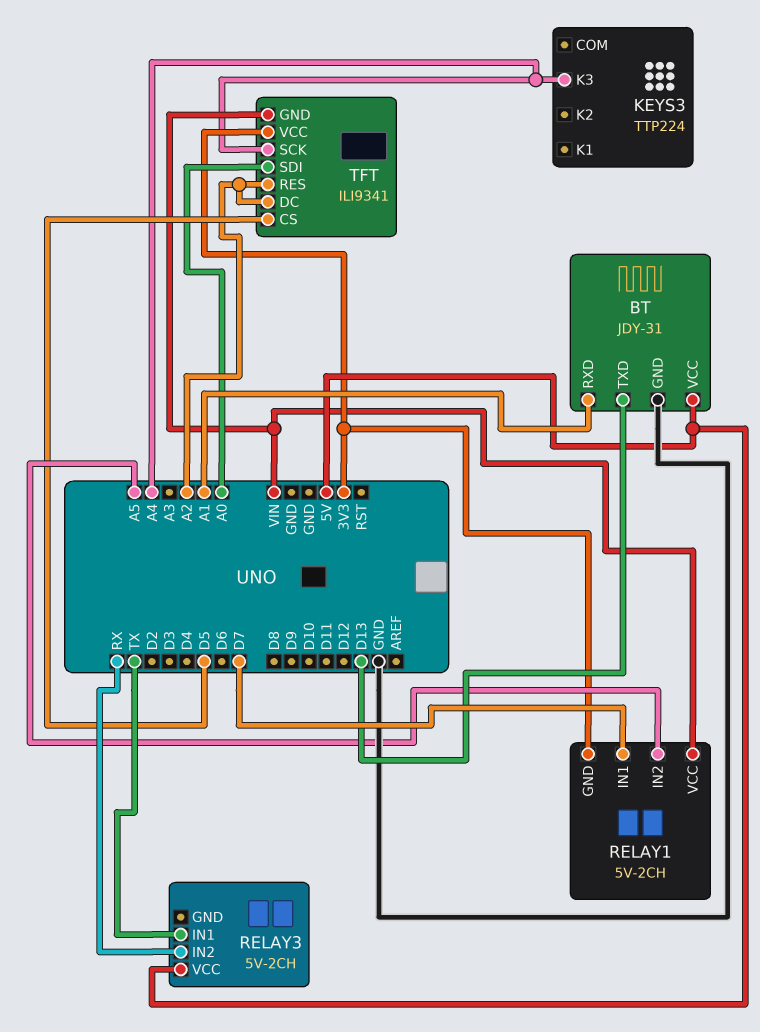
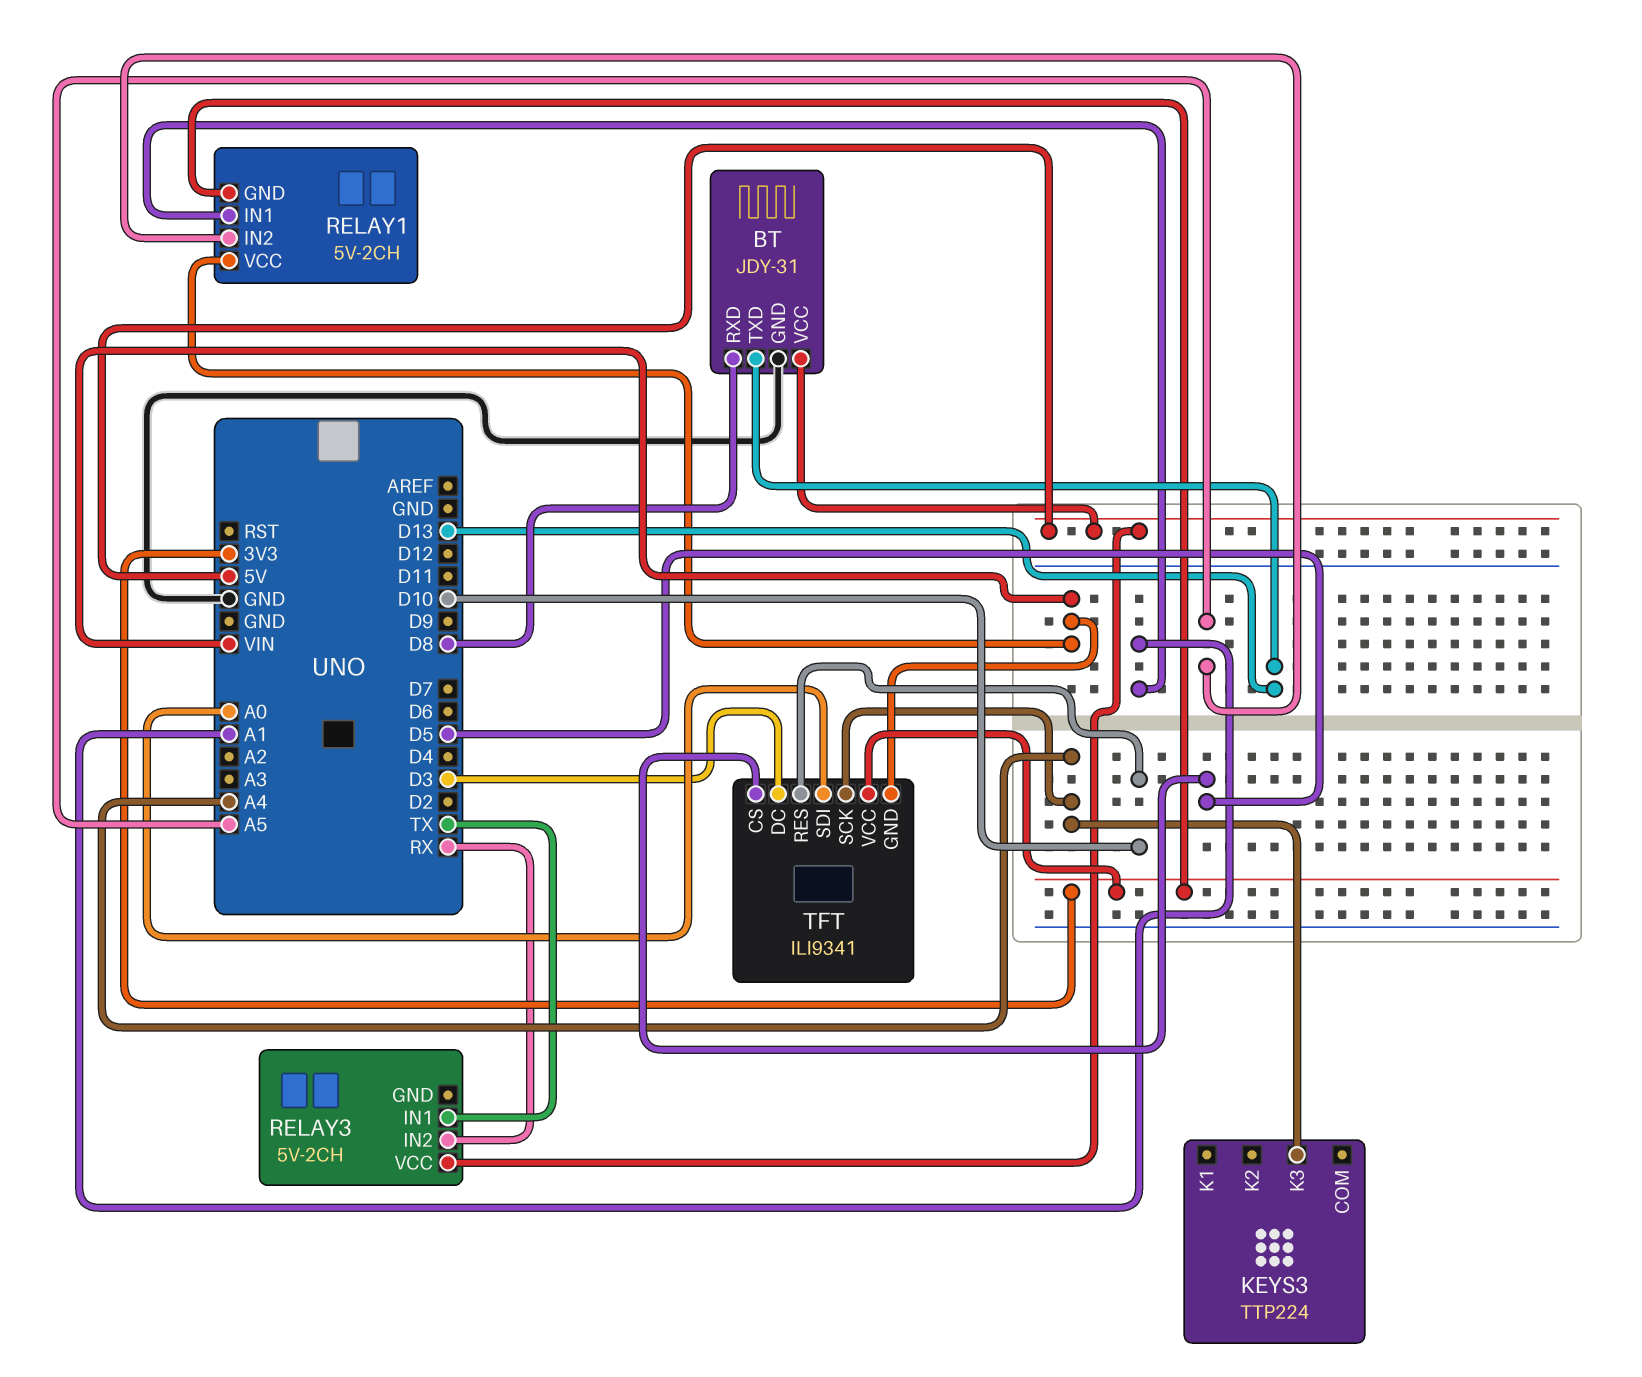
BT pin RXD: A1 -> D8
RELAY1 pin IN1: D7 -> A1
TFT pin DC: A2 -> D3
TFT pin RES: A2 -> D10

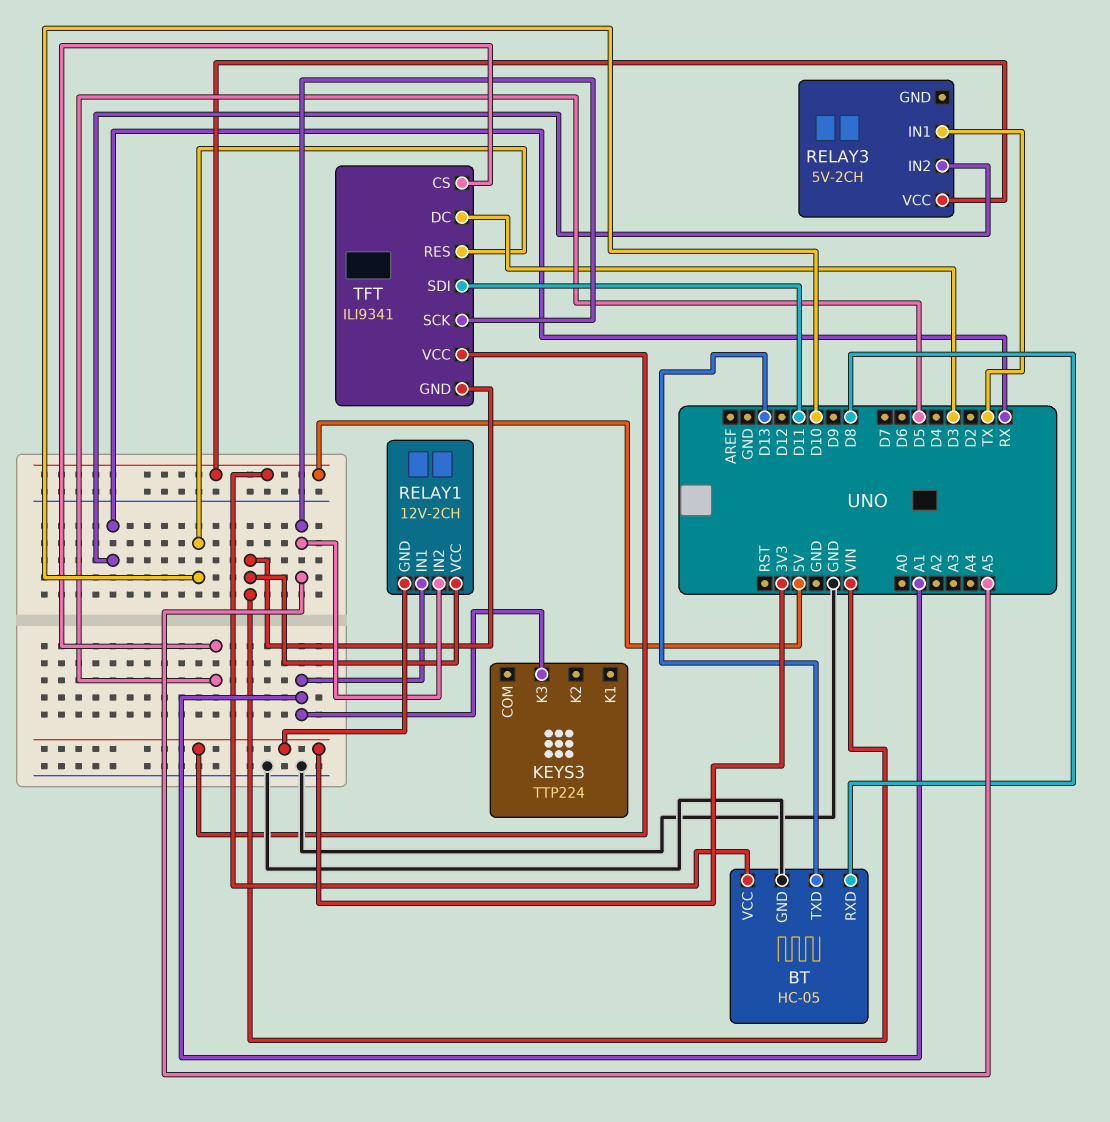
BT: JDY-31 -> HC-05
KEYS3 pin K3: A4 -> A1
RELAY1: 5V-2CH -> 12V-2CH
TFT pin SCK: A4 -> A5
TFT pin SDI: A0 -> D11

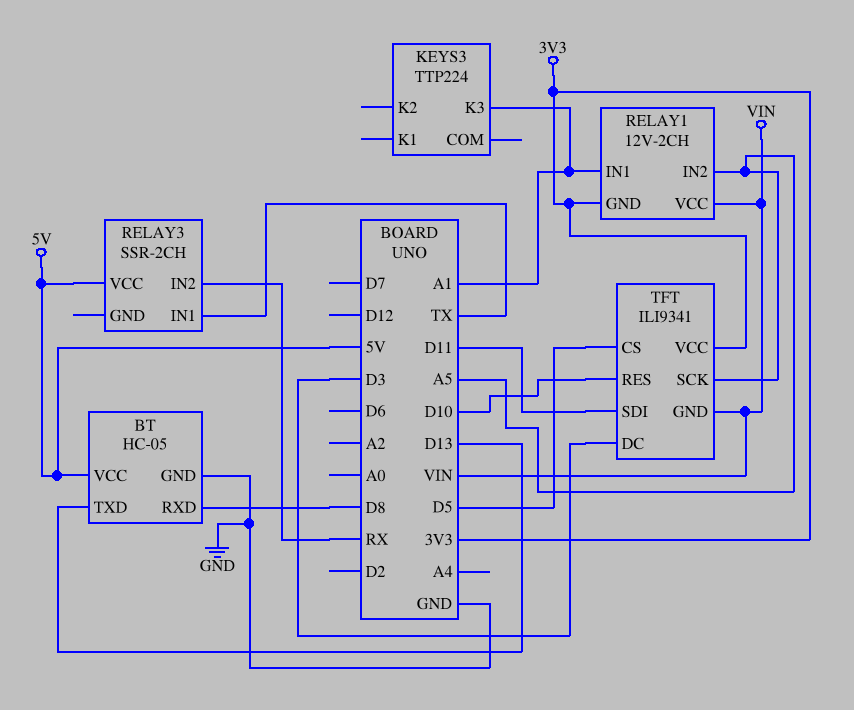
RELAY3: 5V-2CH -> SSR-2CH

